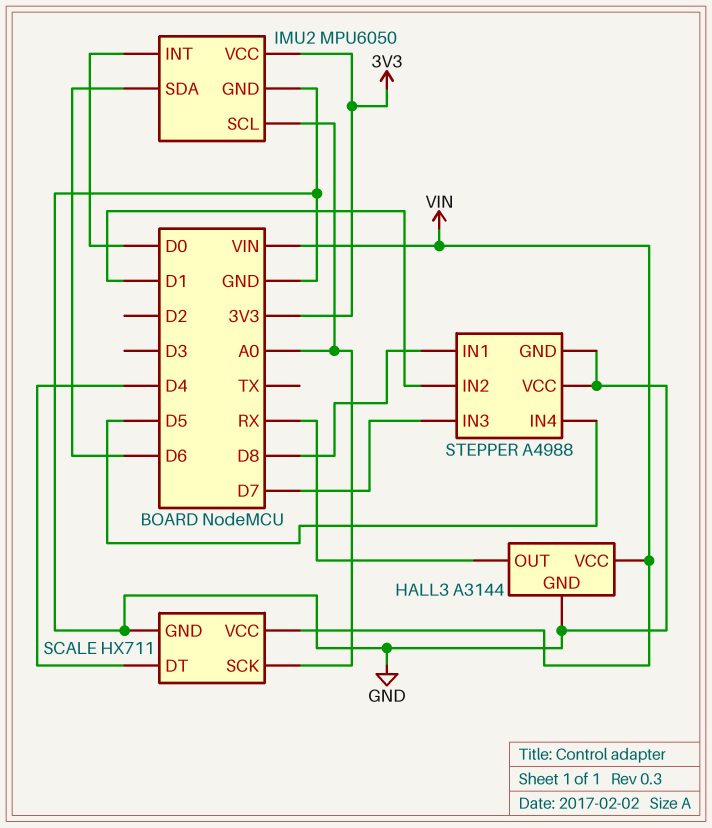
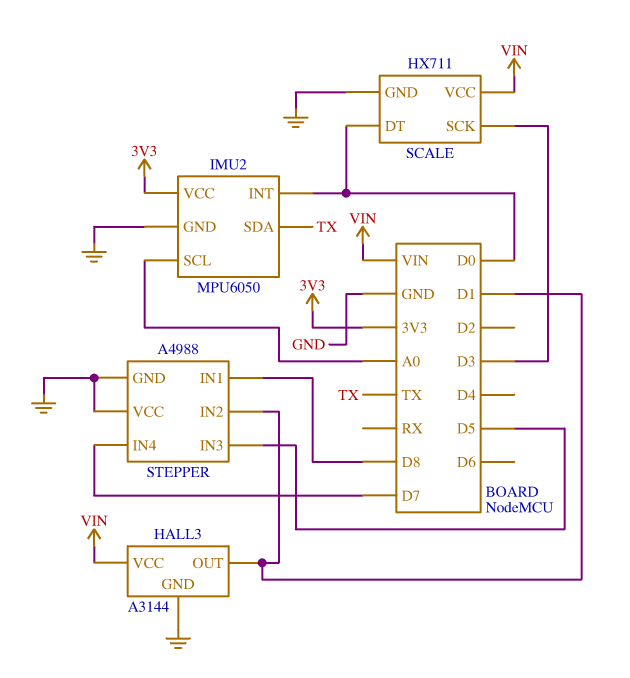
HALL3 pin OUT: RX -> D1
IMU2 pin SDA: D6 -> TX
SCALE pin DT: D4 -> D0
SCALE pin SCK: A0 -> D3
STEPPER pin IN3: D7 -> D5
STEPPER pin IN4: D5 -> D7

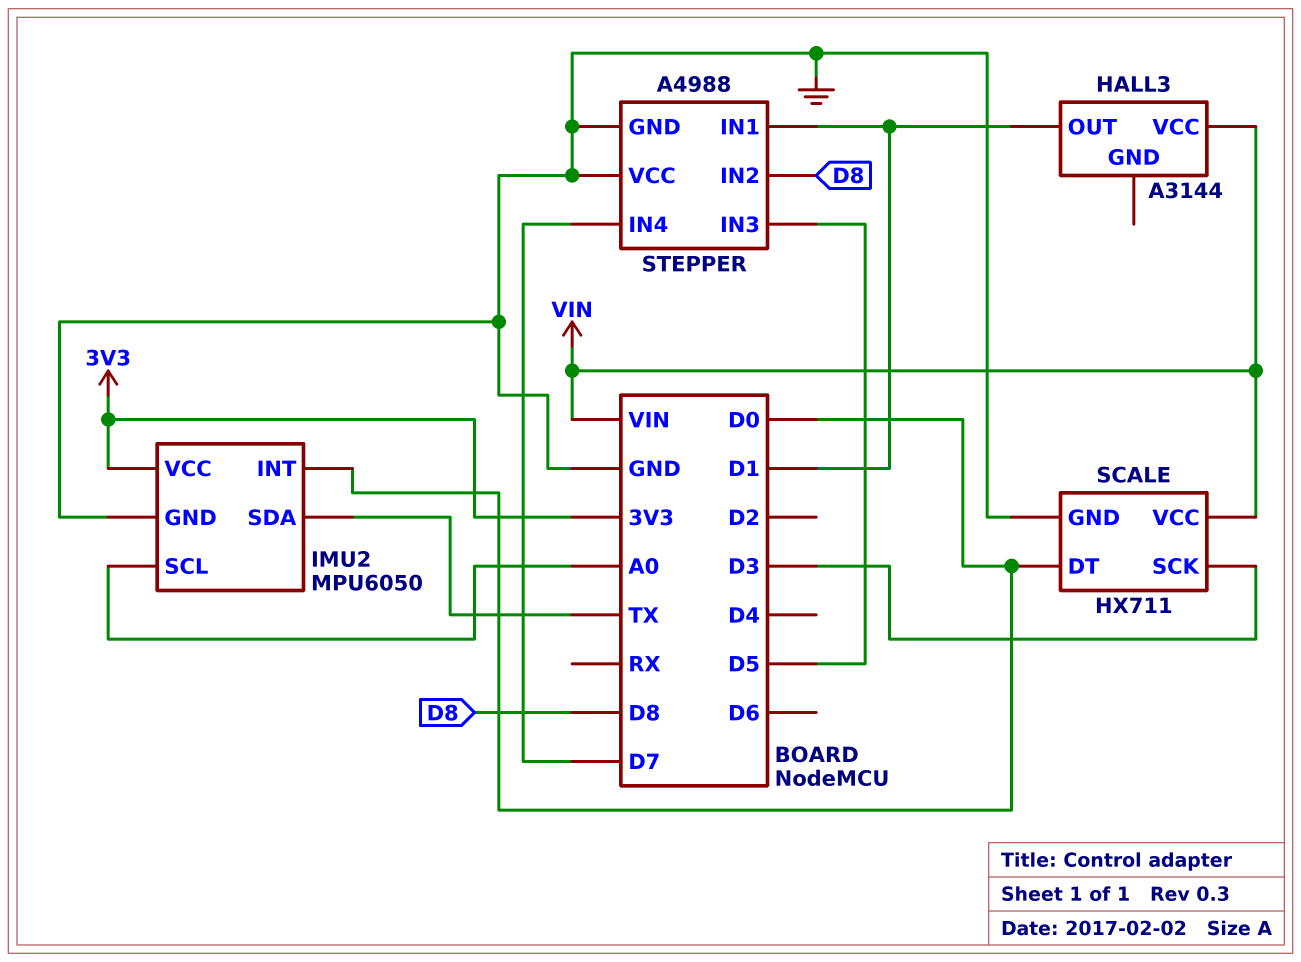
HALL3 pin GND: GND -> none
STEPPER pin IN1: D8 -> D1
STEPPER pin IN2: D1 -> D8

